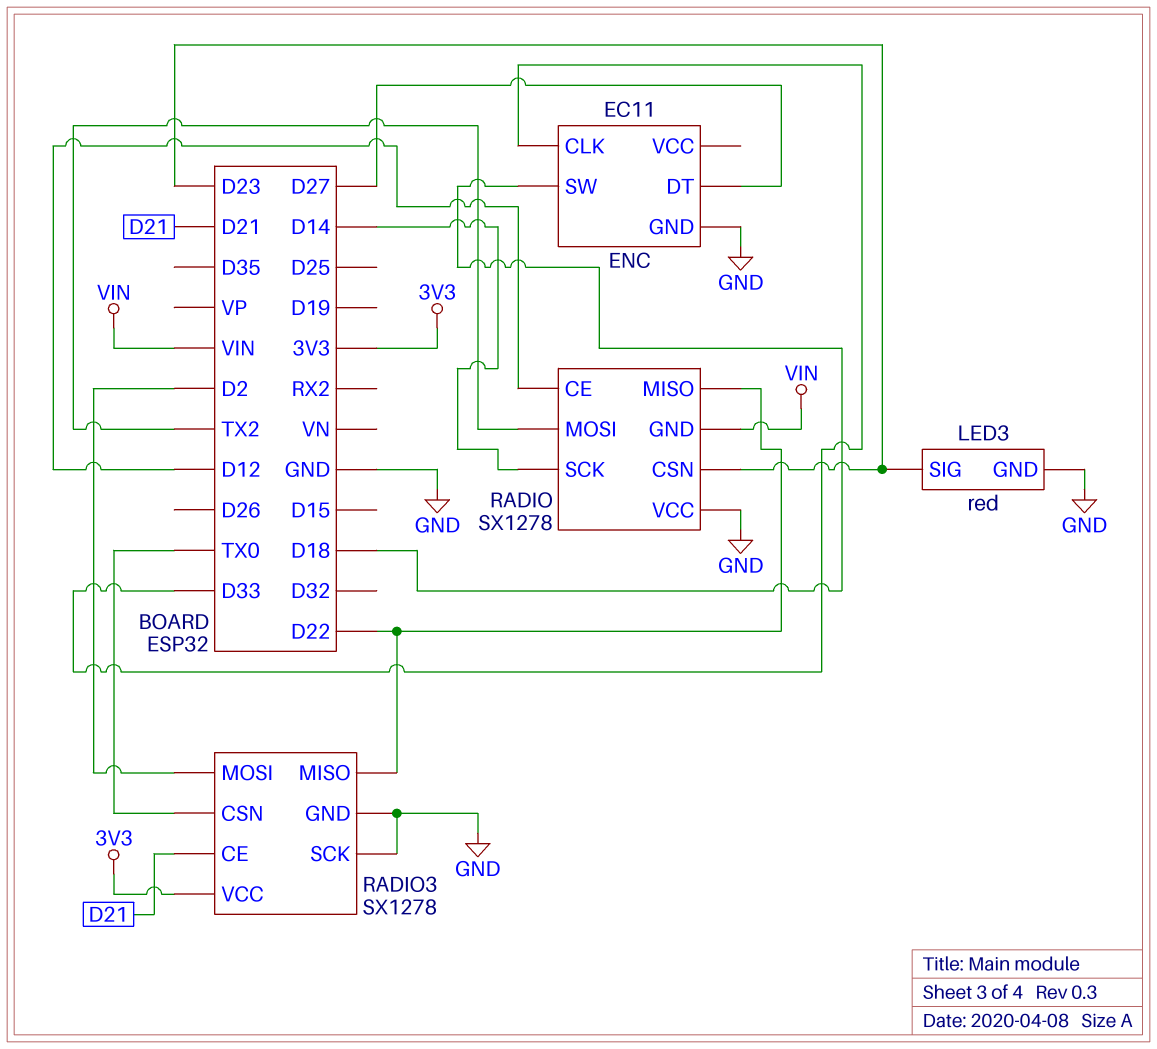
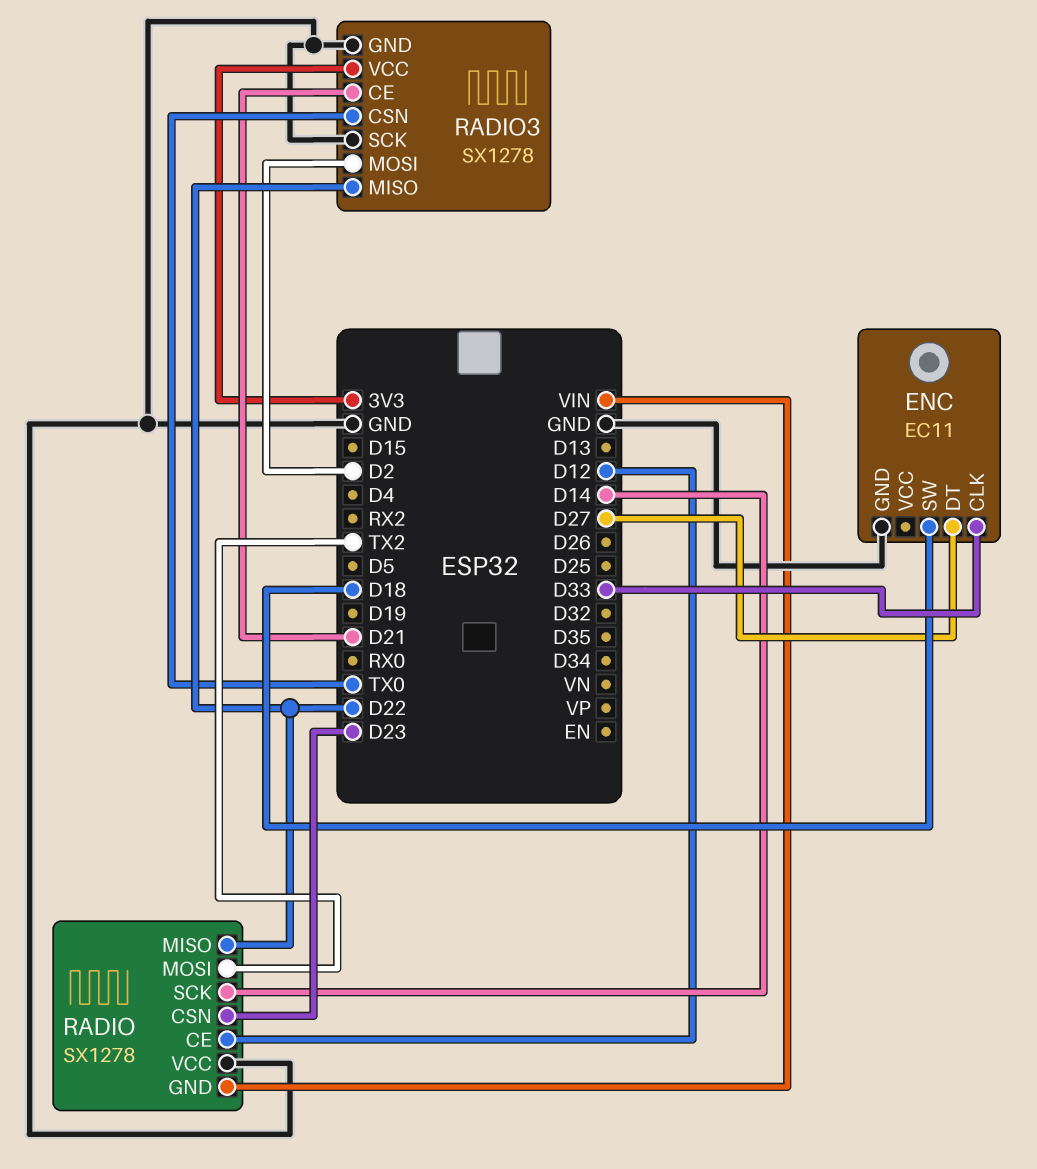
LED3: red -> none
LED3 pin GND: GND -> none
LED3 pin SIG: D23 -> none

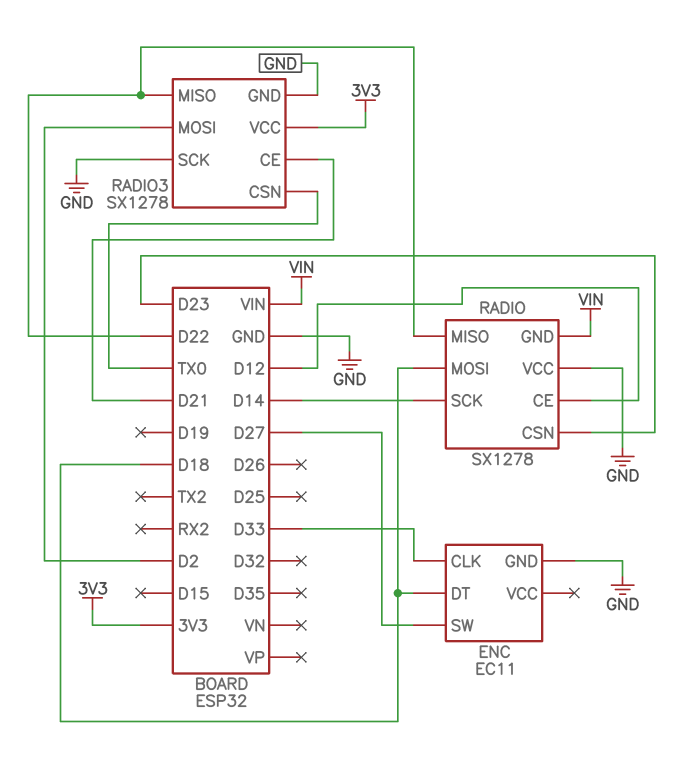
ENC pin DT: D27 -> D18
ENC pin SW: D18 -> D27
RADIO pin MOSI: TX2 -> D18

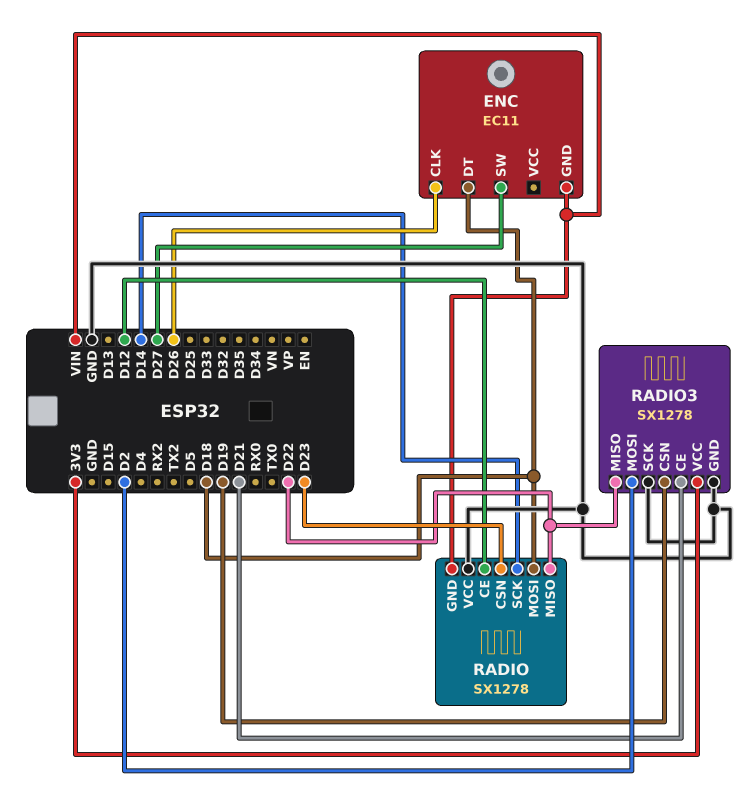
ENC pin CLK: D33 -> D26
ENC pin GND: GND -> VIN
RADIO3 pin CSN: TX0 -> D19

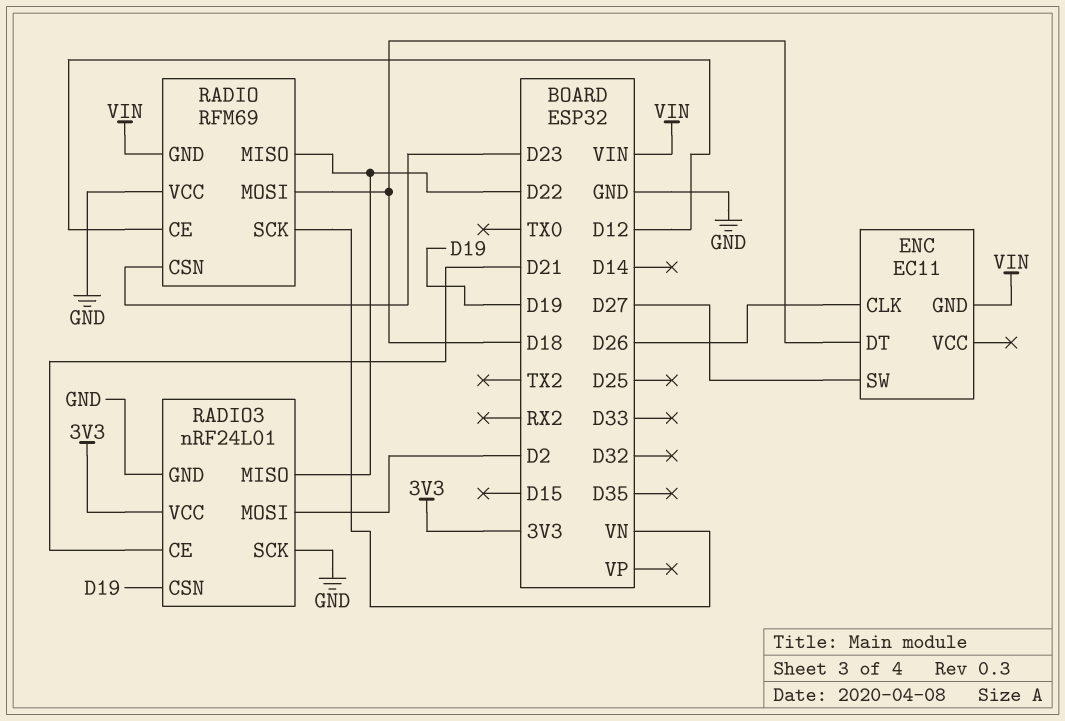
RADIO: SX1278 -> RFM69
RADIO pin SCK: D14 -> VN
RADIO3: SX1278 -> nRF24L01

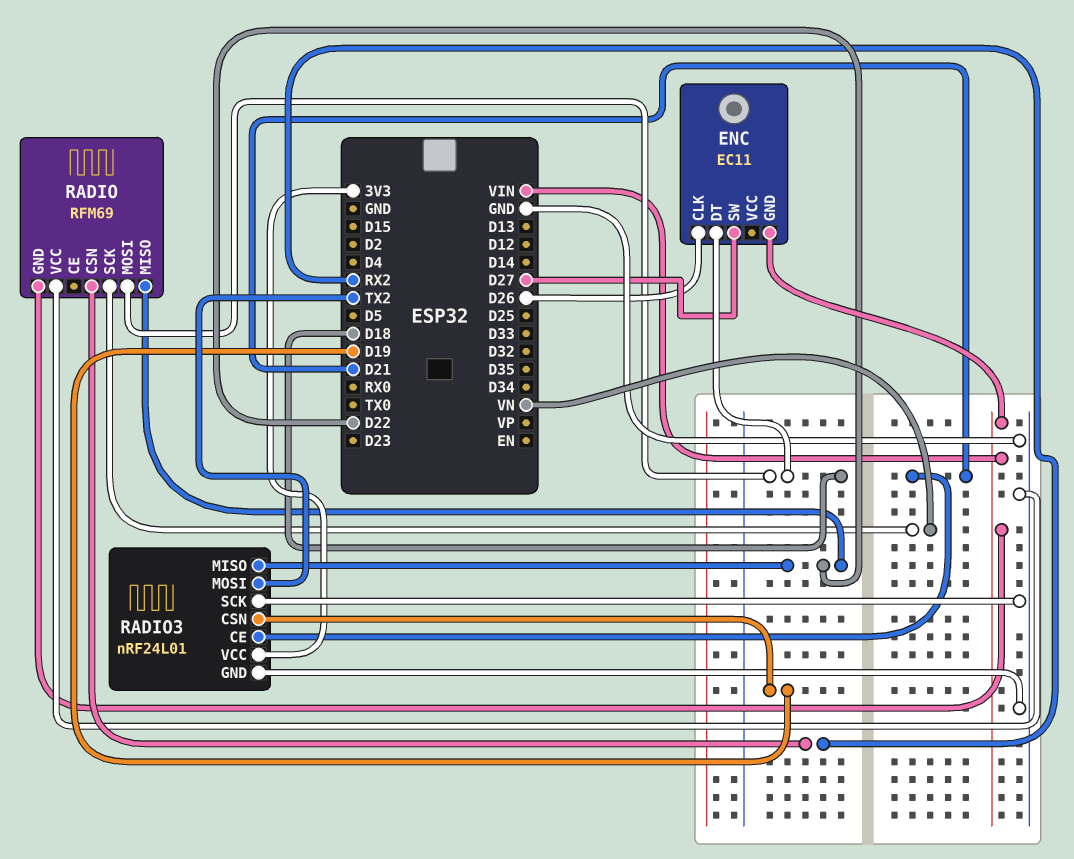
RADIO pin CE: D12 -> none
RADIO pin CSN: D23 -> RX2
RADIO3 pin MOSI: D2 -> TX2

